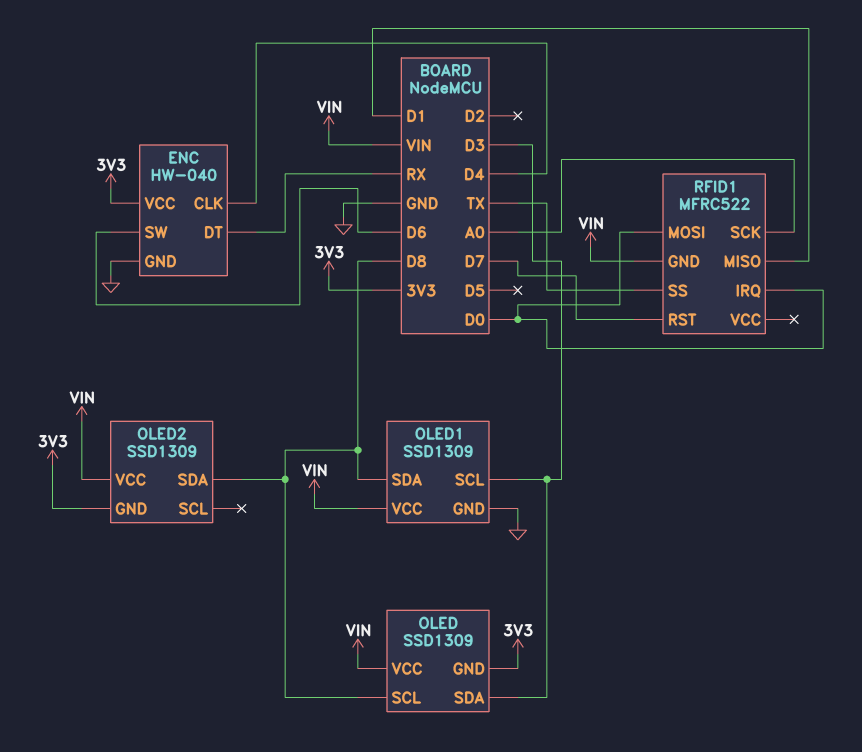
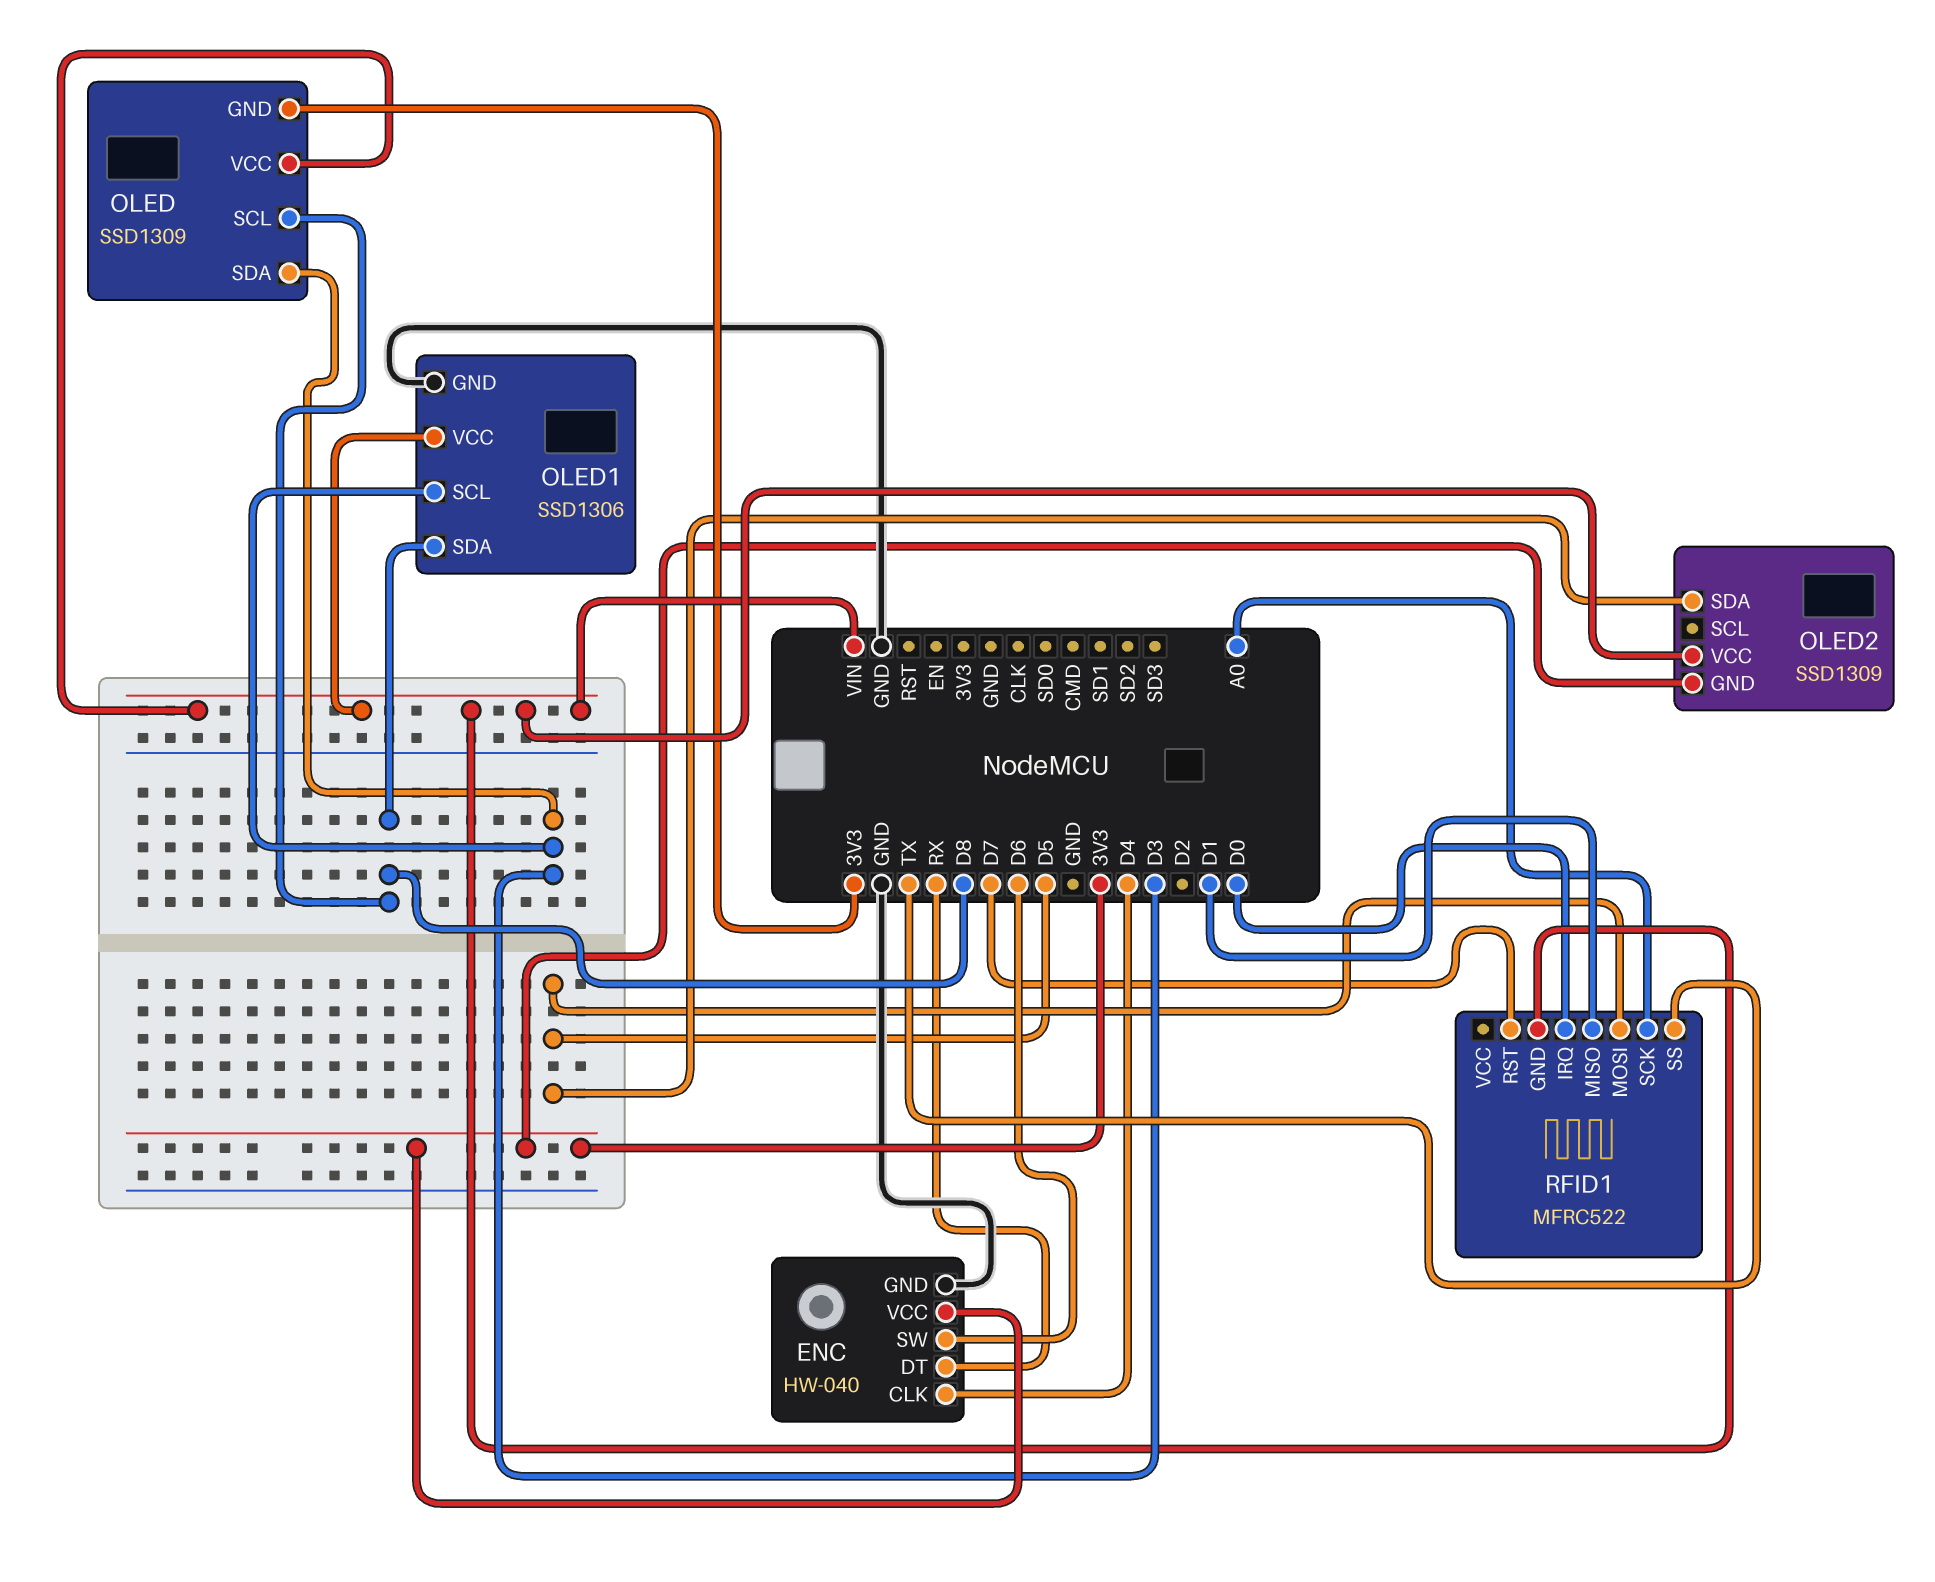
OLED1: SSD1309 -> SSD1306
OLED2 pin SDA: D8 -> D5
RFID1 pin MOSI: D0 -> D5

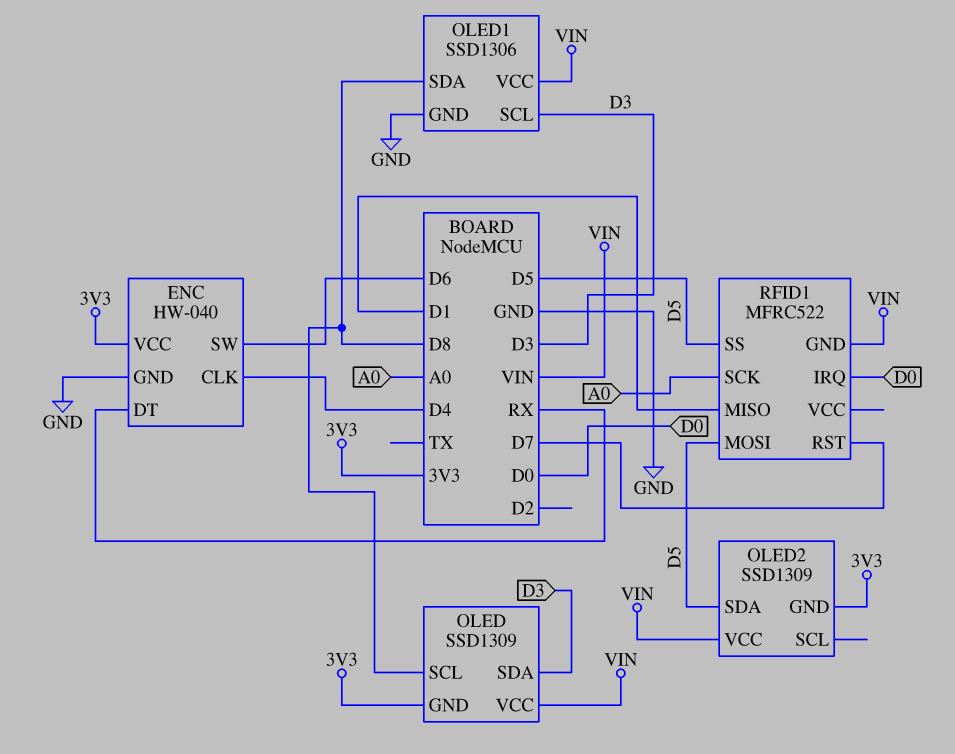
RFID1 pin SS: TX -> D5

